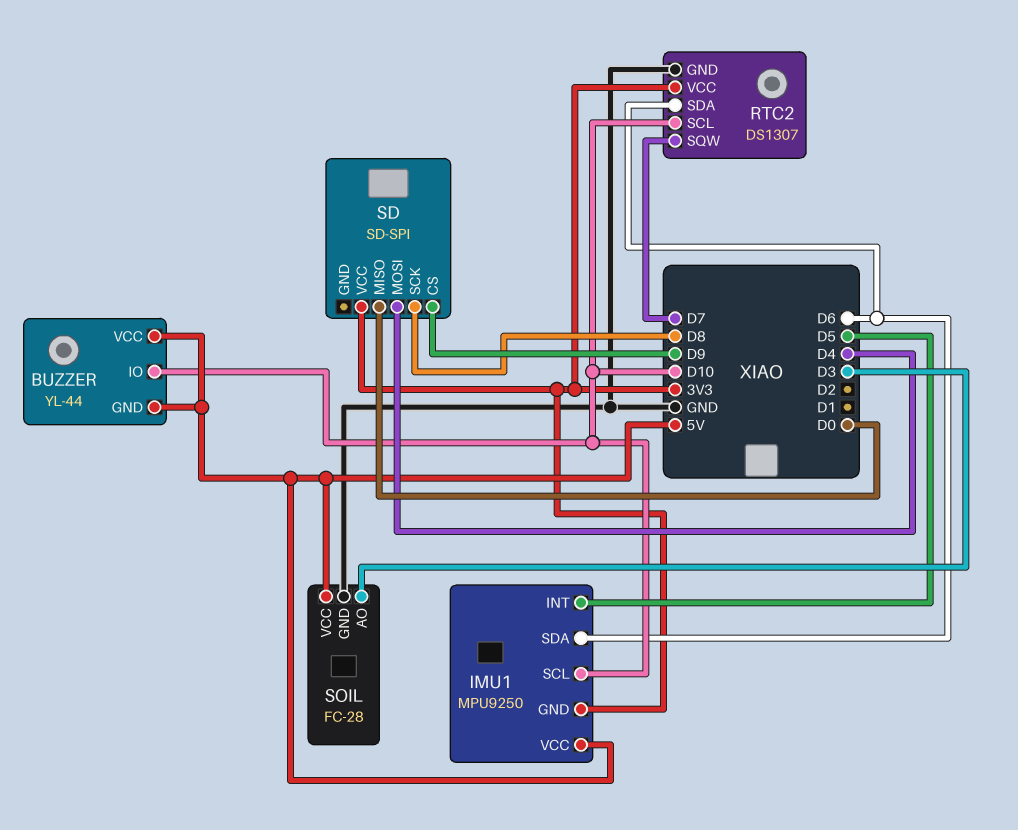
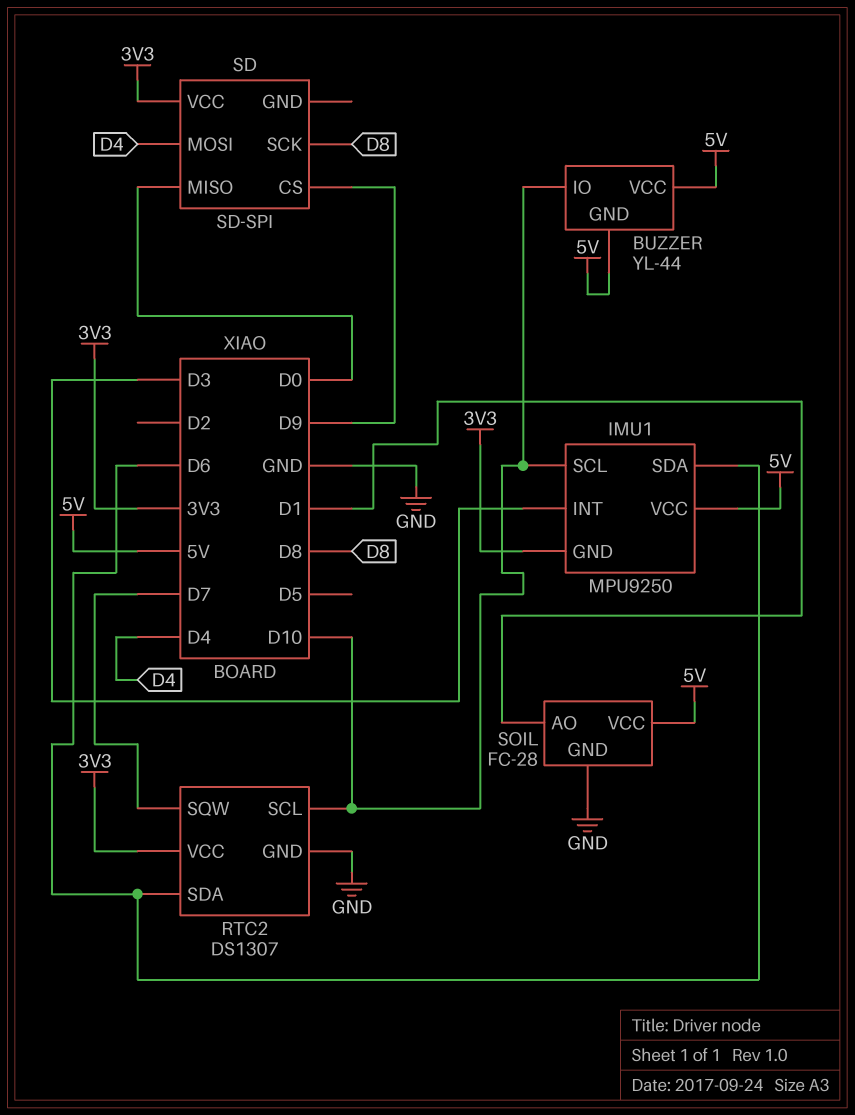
IMU1 pin INT: D5 -> D3
SOIL pin AO: D3 -> D1

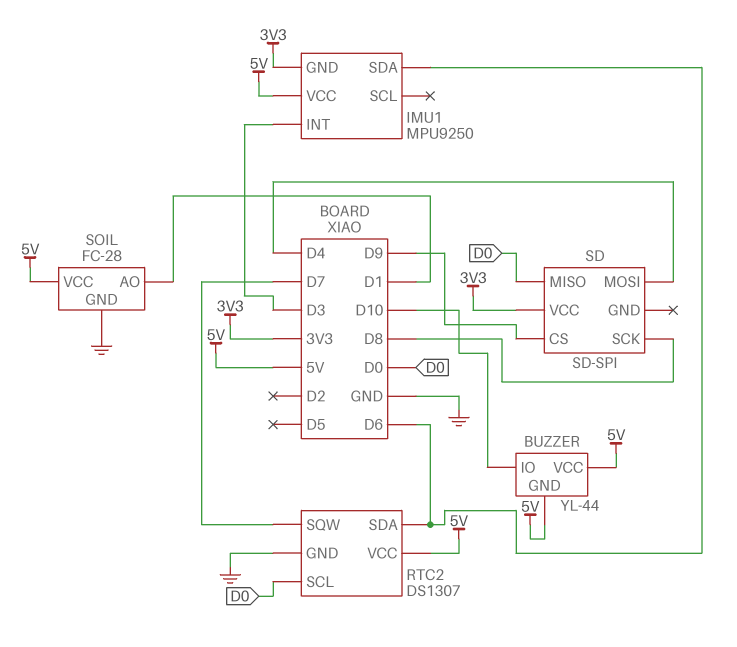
IMU1 pin SCL: D10 -> none
RTC2 pin SCL: D10 -> D0
RTC2 pin VCC: 3V3 -> 5V

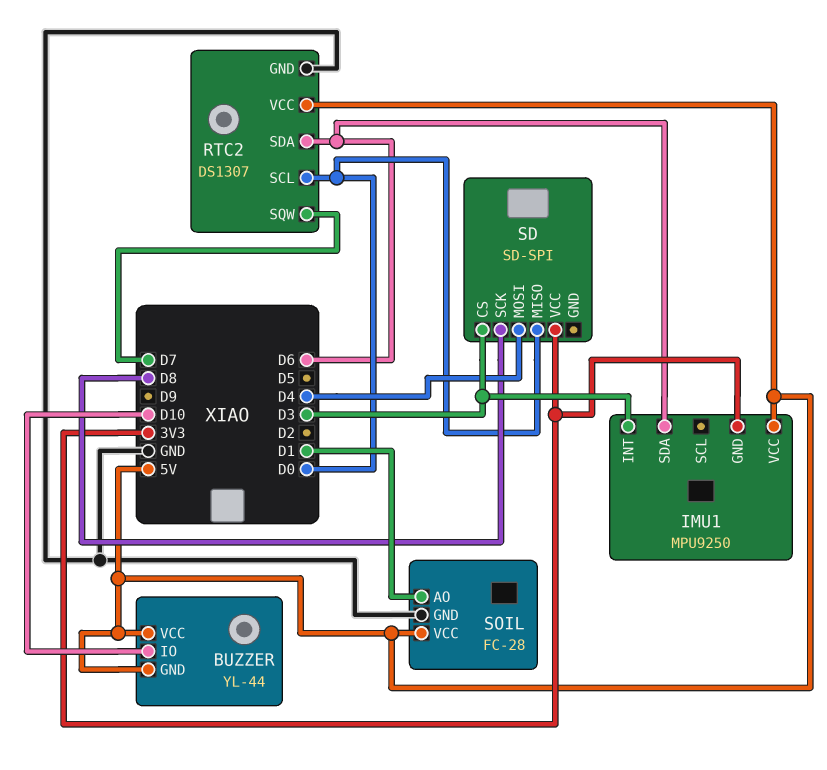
SD pin CS: D9 -> D3

